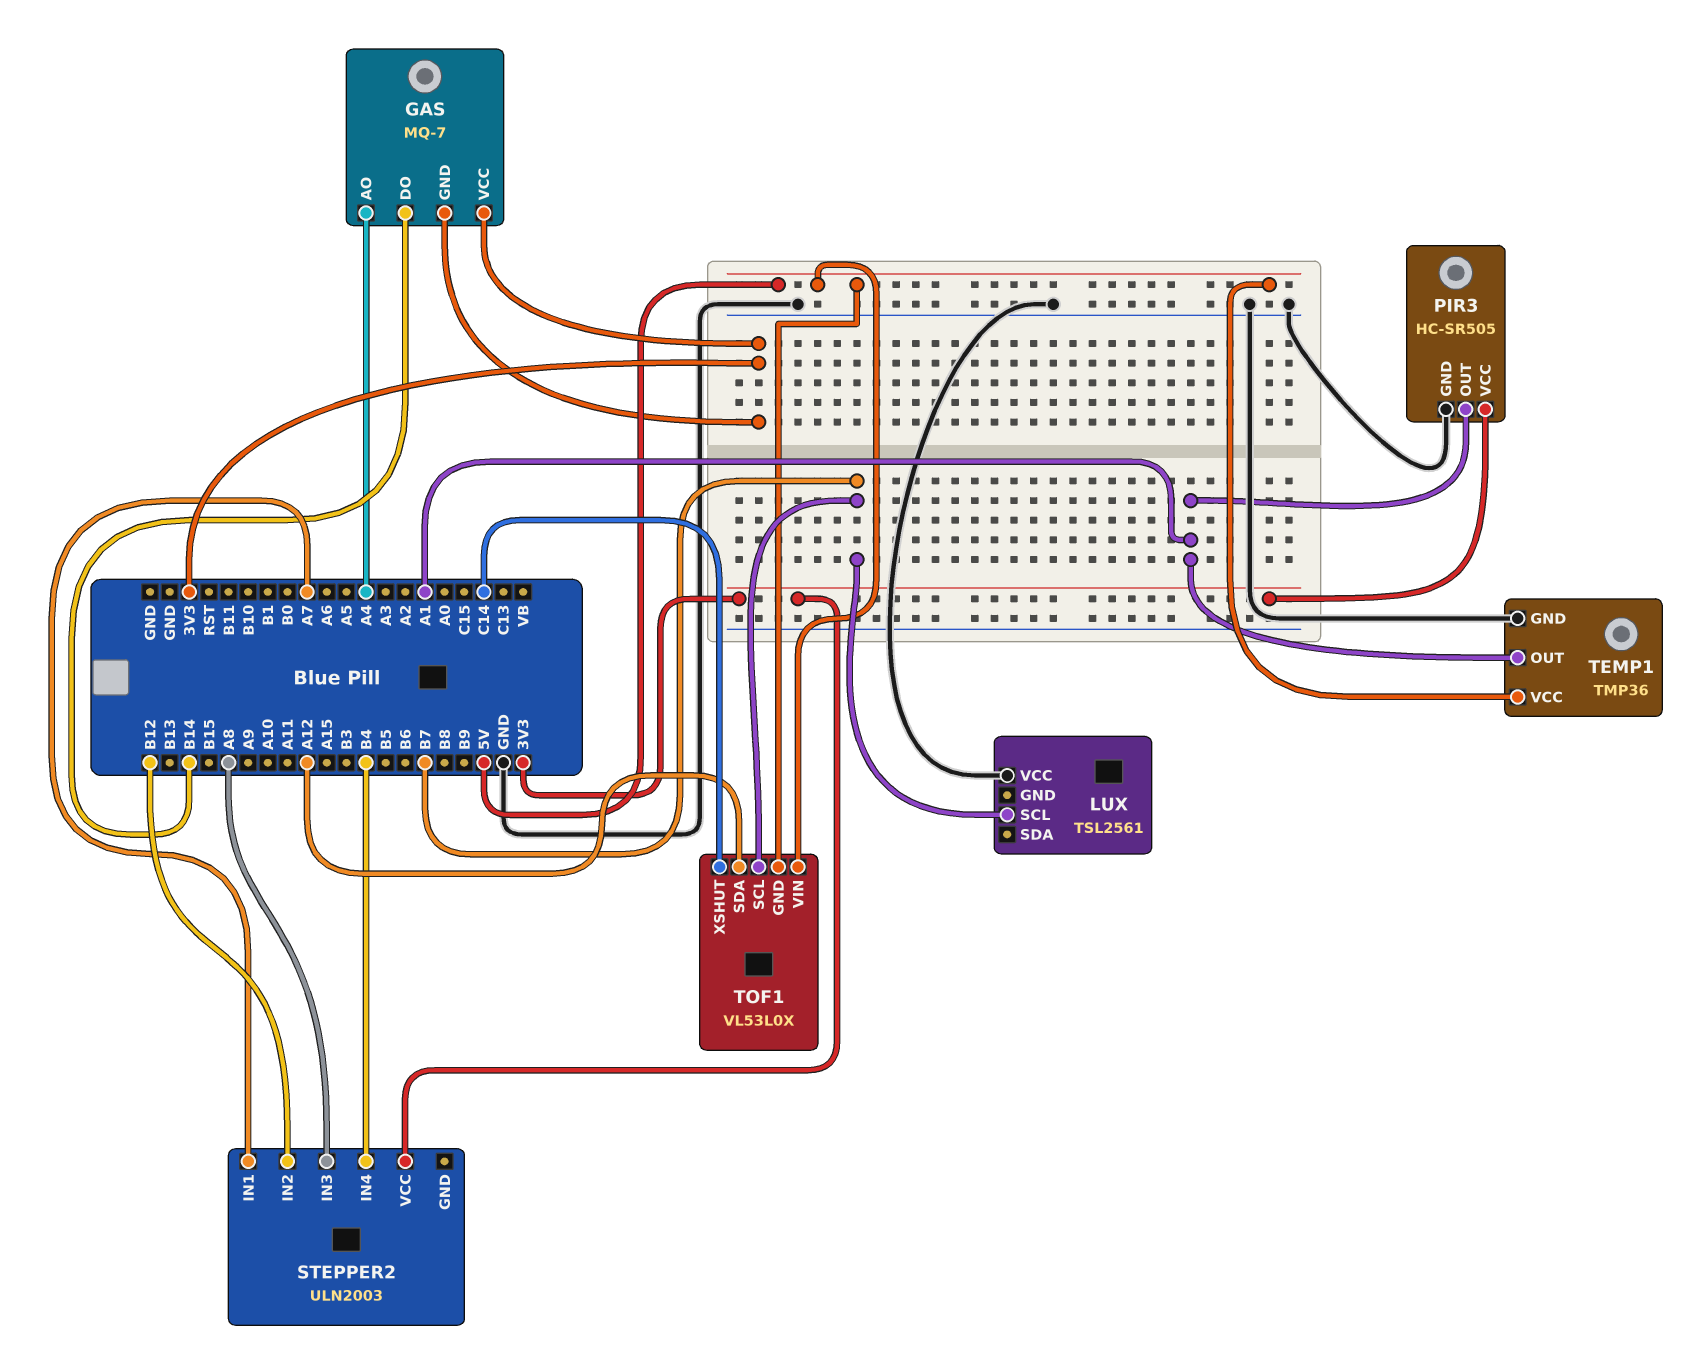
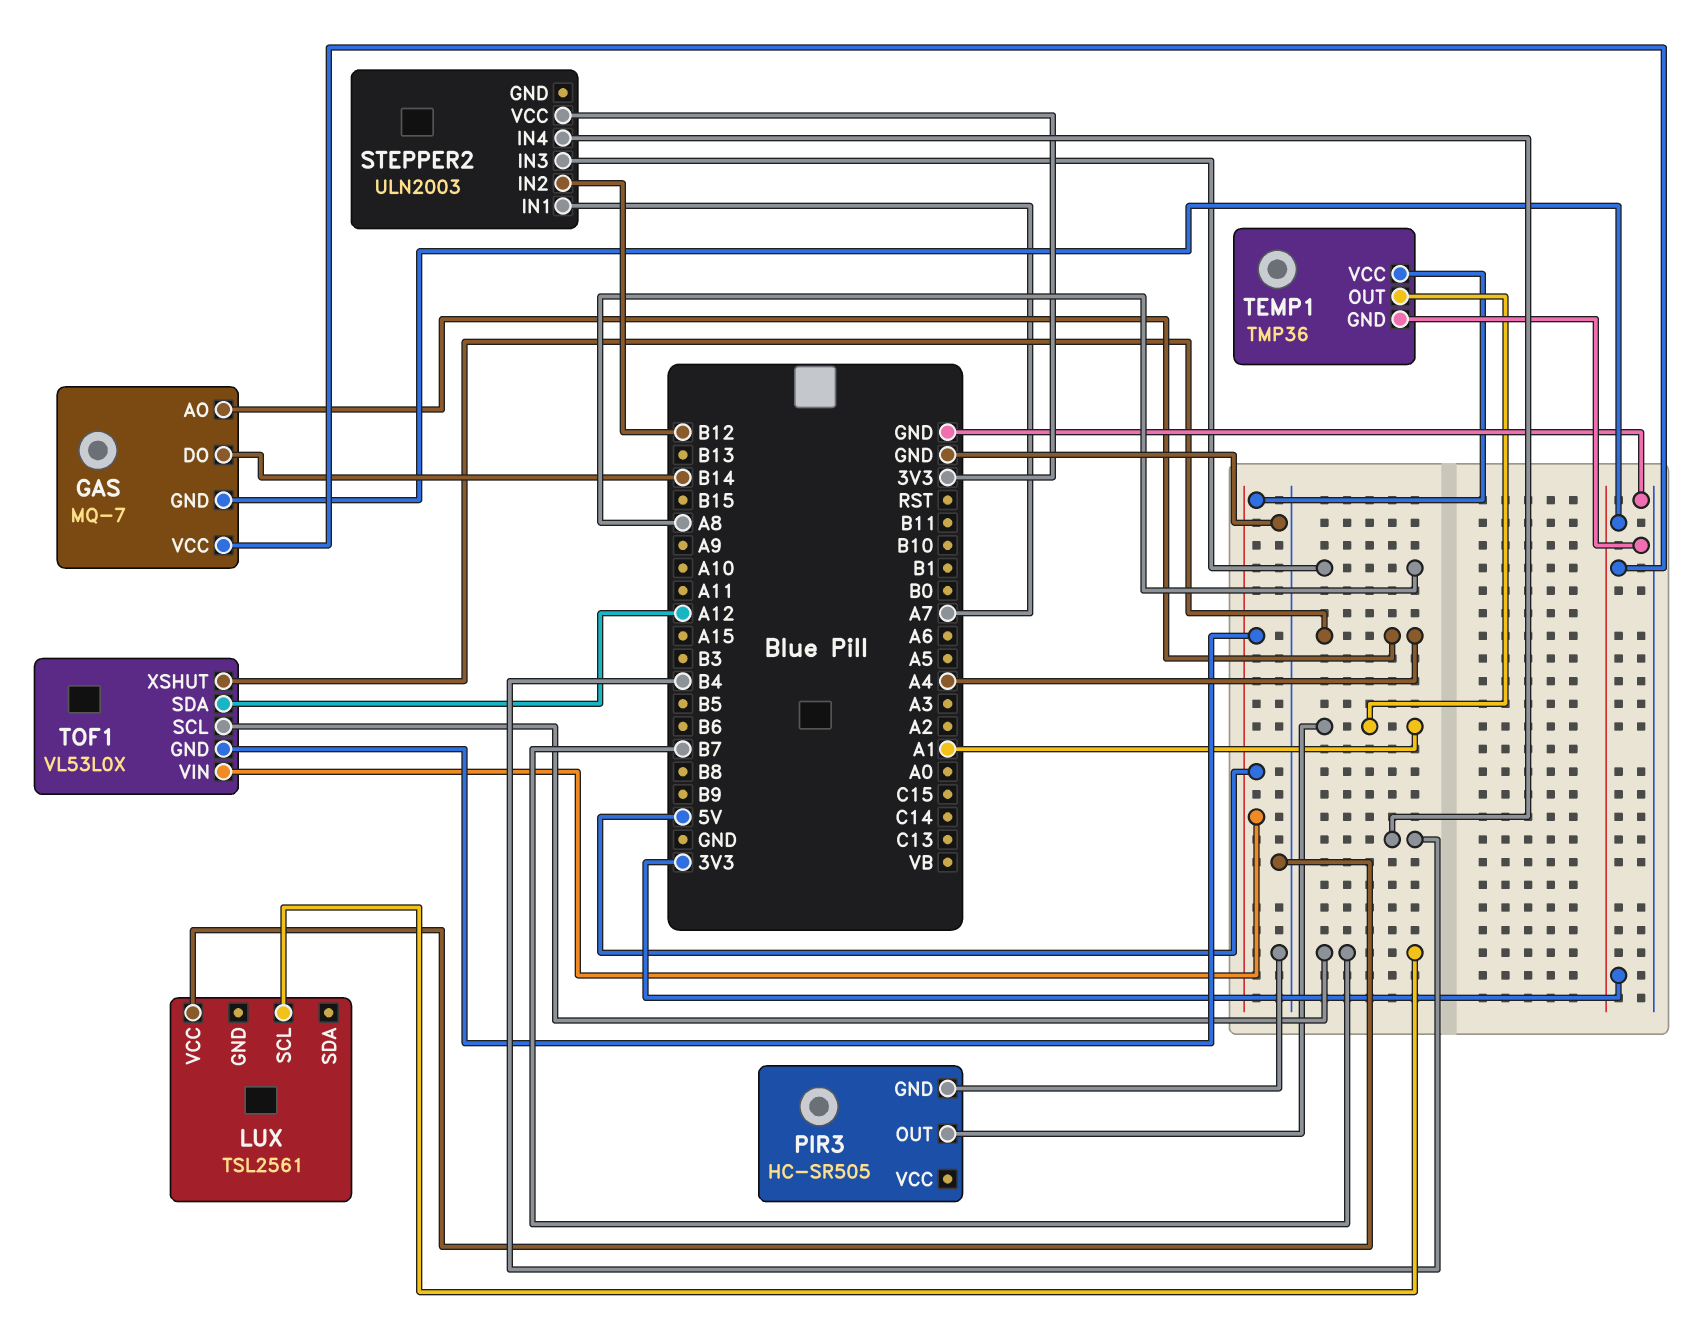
PIR3 pin VCC: 3V3 -> none
TOF1 pin XSHUT: C14 -> A4

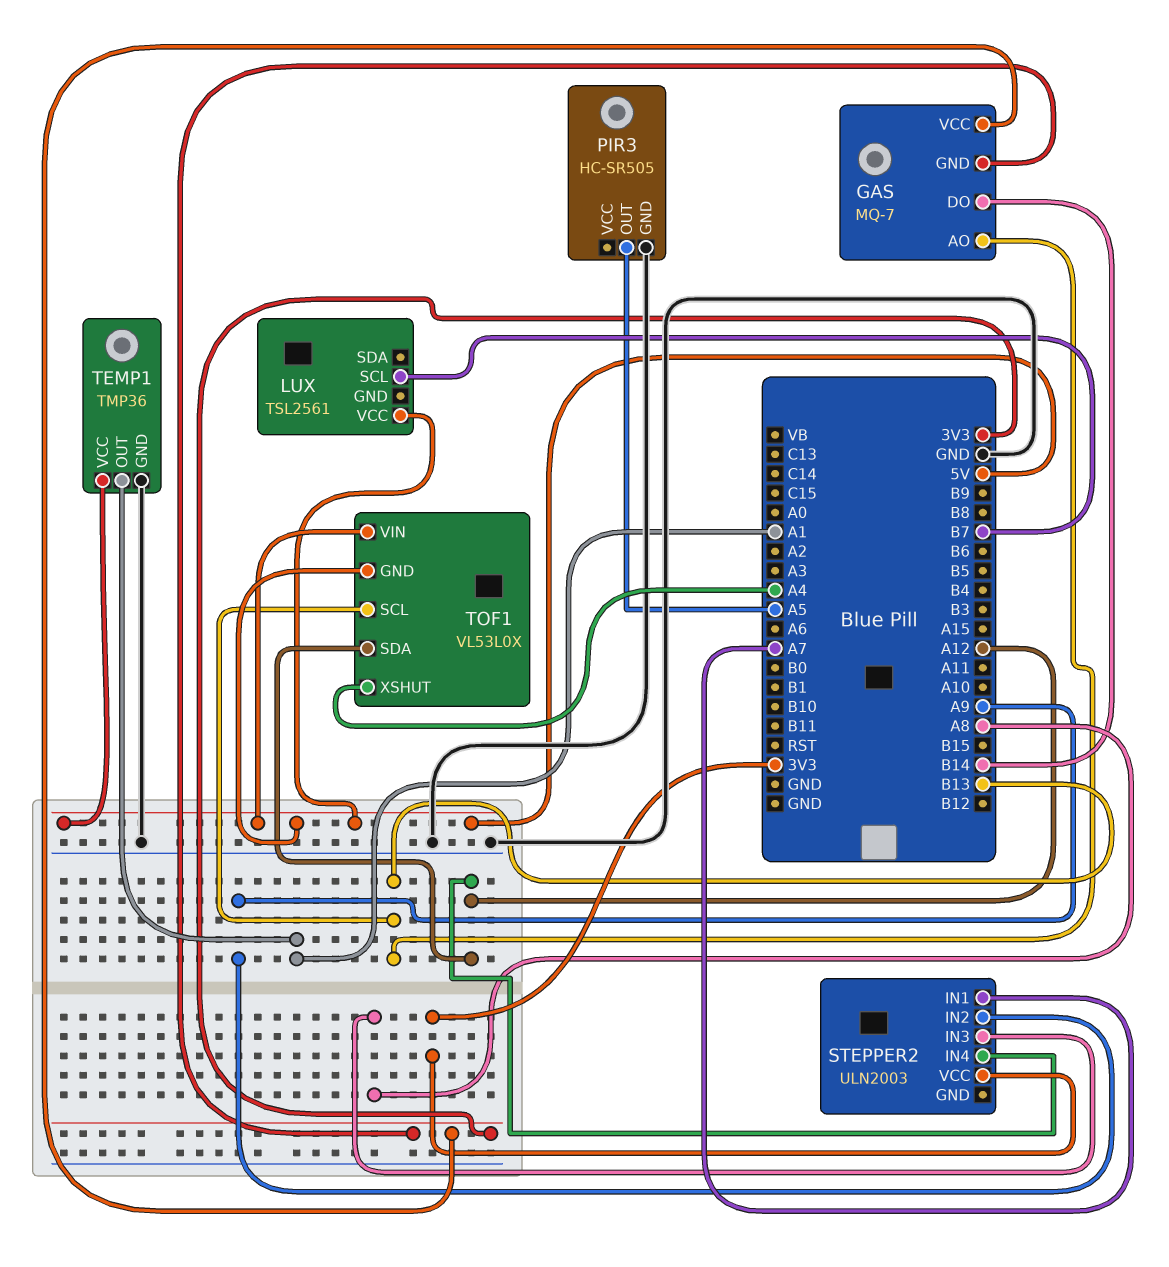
GAS pin AO: A4 -> B13
LUX pin VCC: GND -> 5V
PIR3 pin OUT: A1 -> A5
STEPPER2 pin IN2: B12 -> A9
STEPPER2 pin IN4: B4 -> A12
TOF1 pin SCL: B7 -> B13

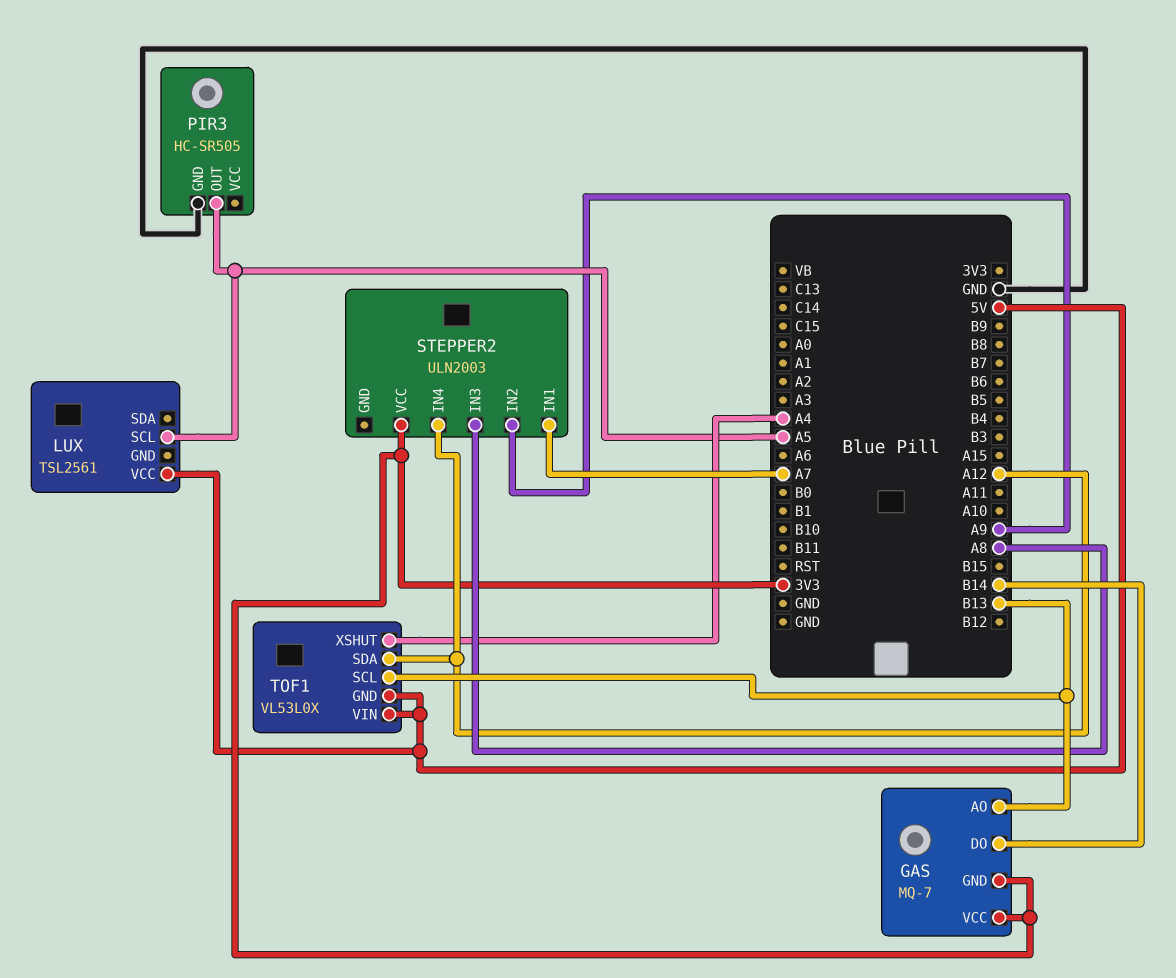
LUX pin SCL: B7 -> A5
TEMP1: TMP36 -> none
TEMP1 pin GND: GND -> none
TEMP1 pin OUT: A1 -> none
TEMP1 pin VCC: 5V -> none

